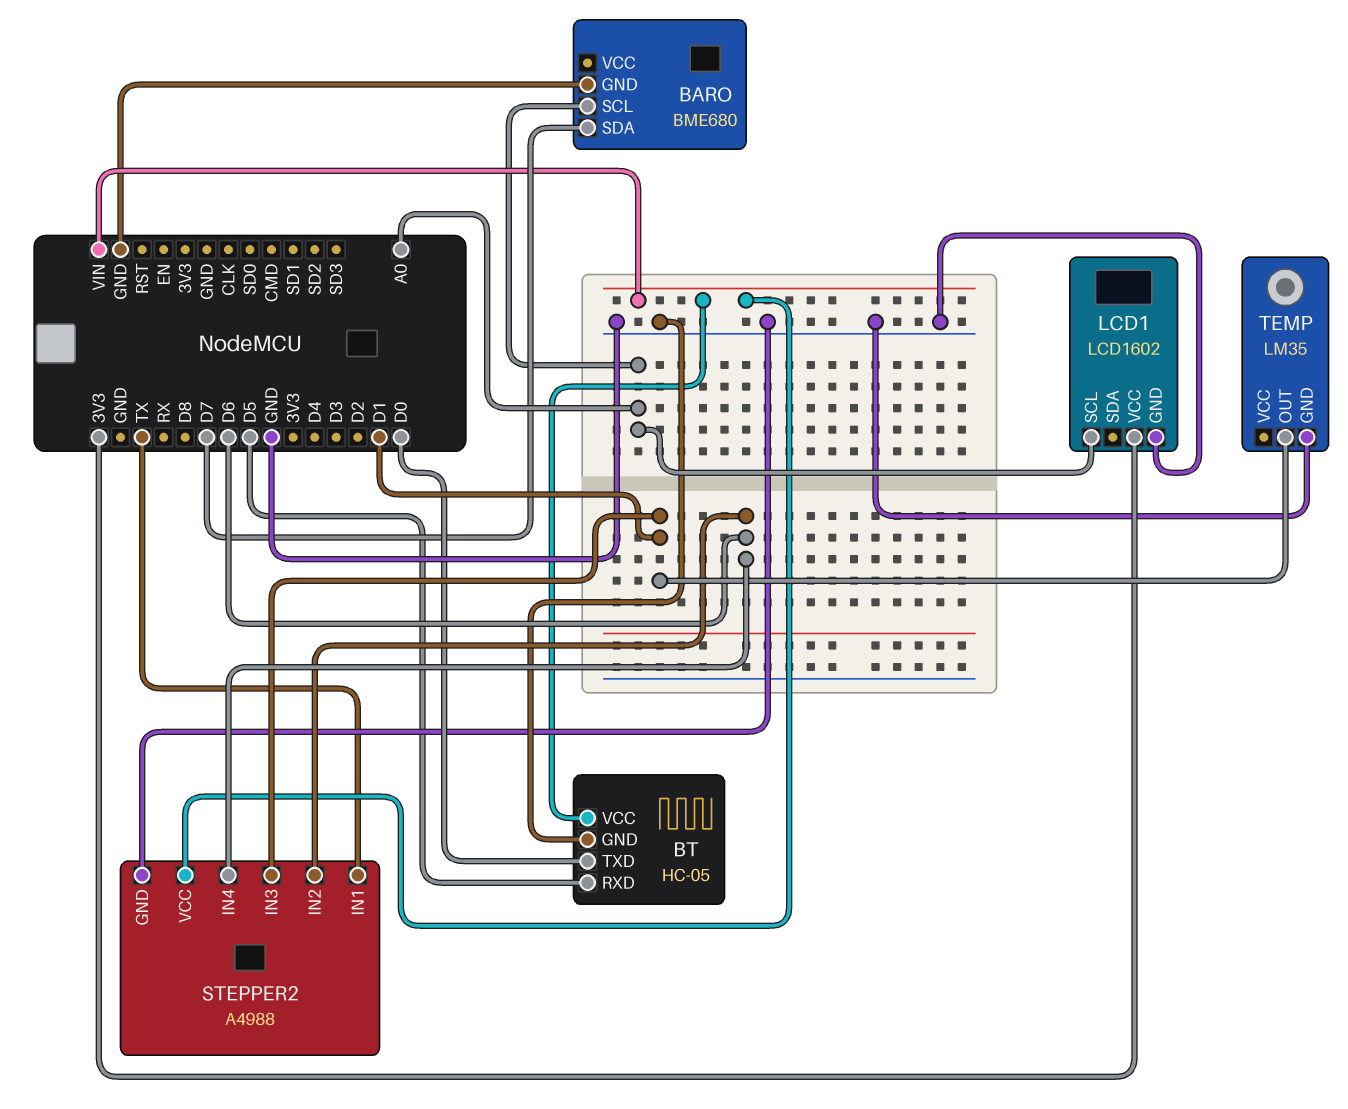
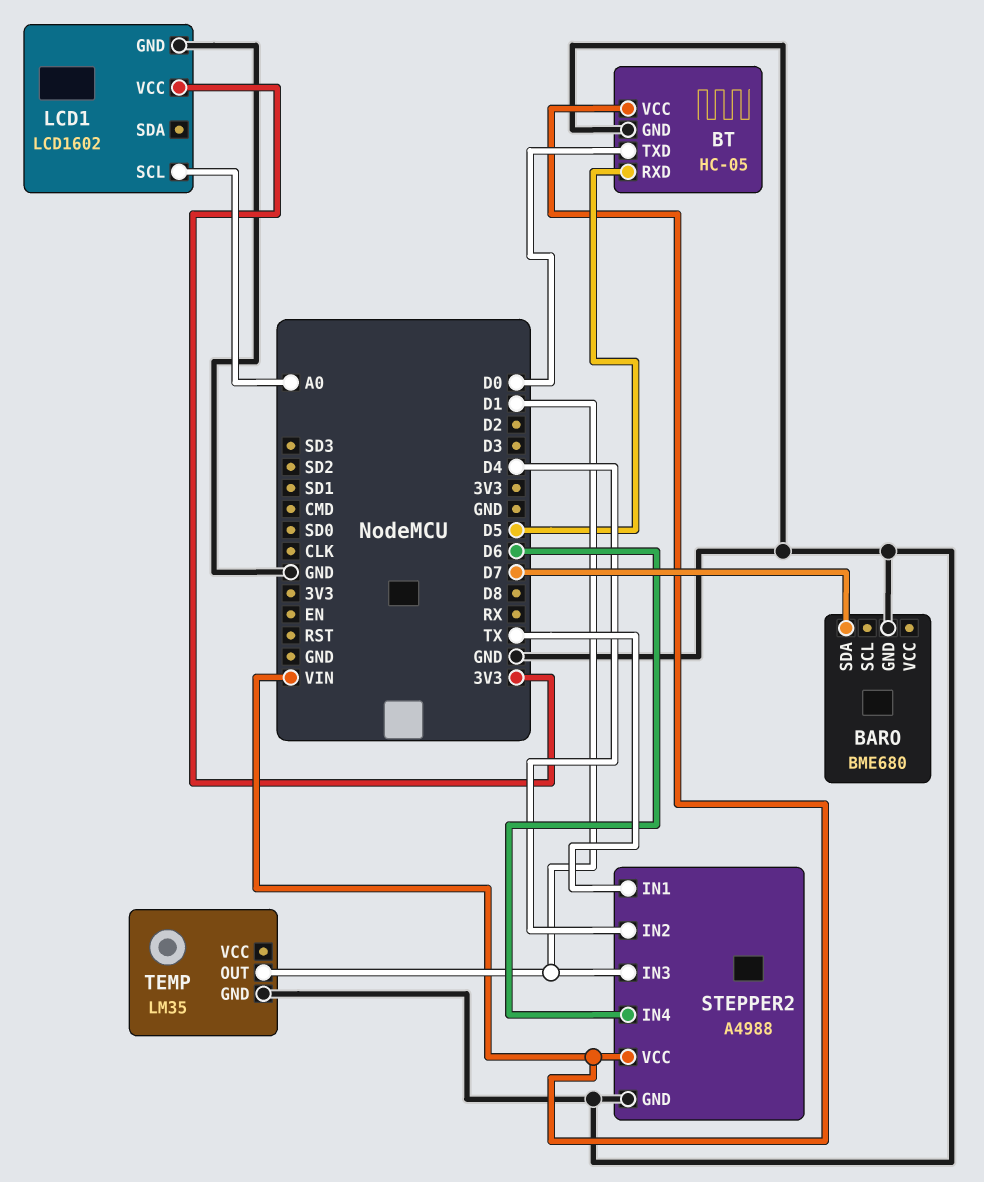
BARO pin SCL: A0 -> none
STEPPER2 pin IN2: D6 -> D4

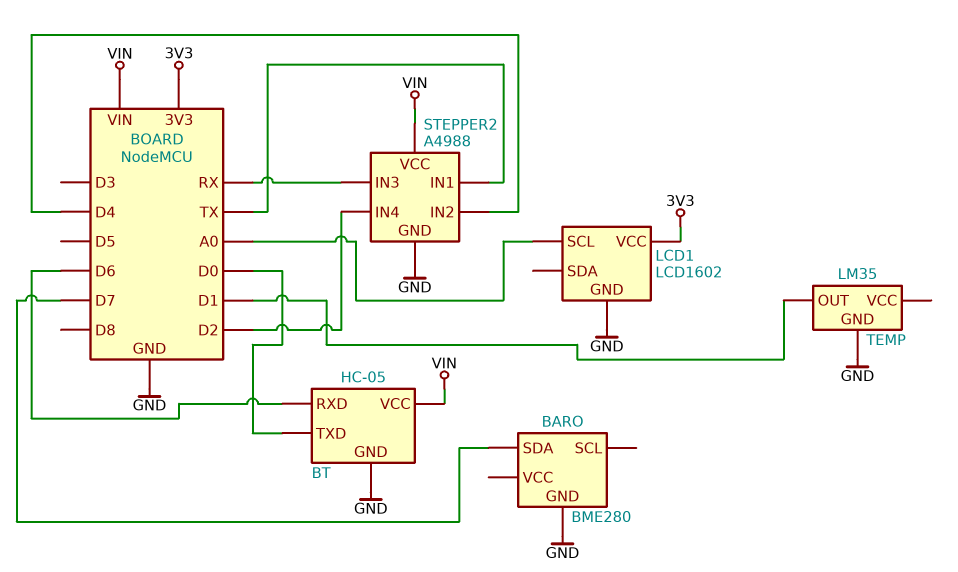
BARO: BME680 -> BME280
BT pin RXD: D5 -> D6
STEPPER2 pin IN3: D1 -> RX
STEPPER2 pin IN4: D6 -> D2

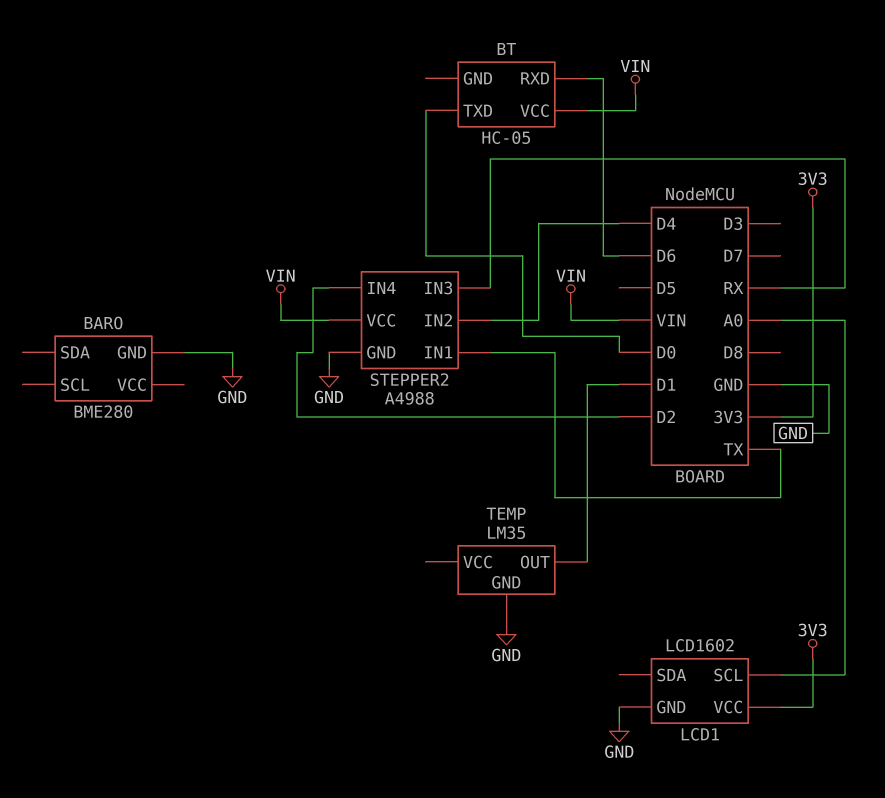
BARO pin SDA: D7 -> none
BT pin GND: GND -> none

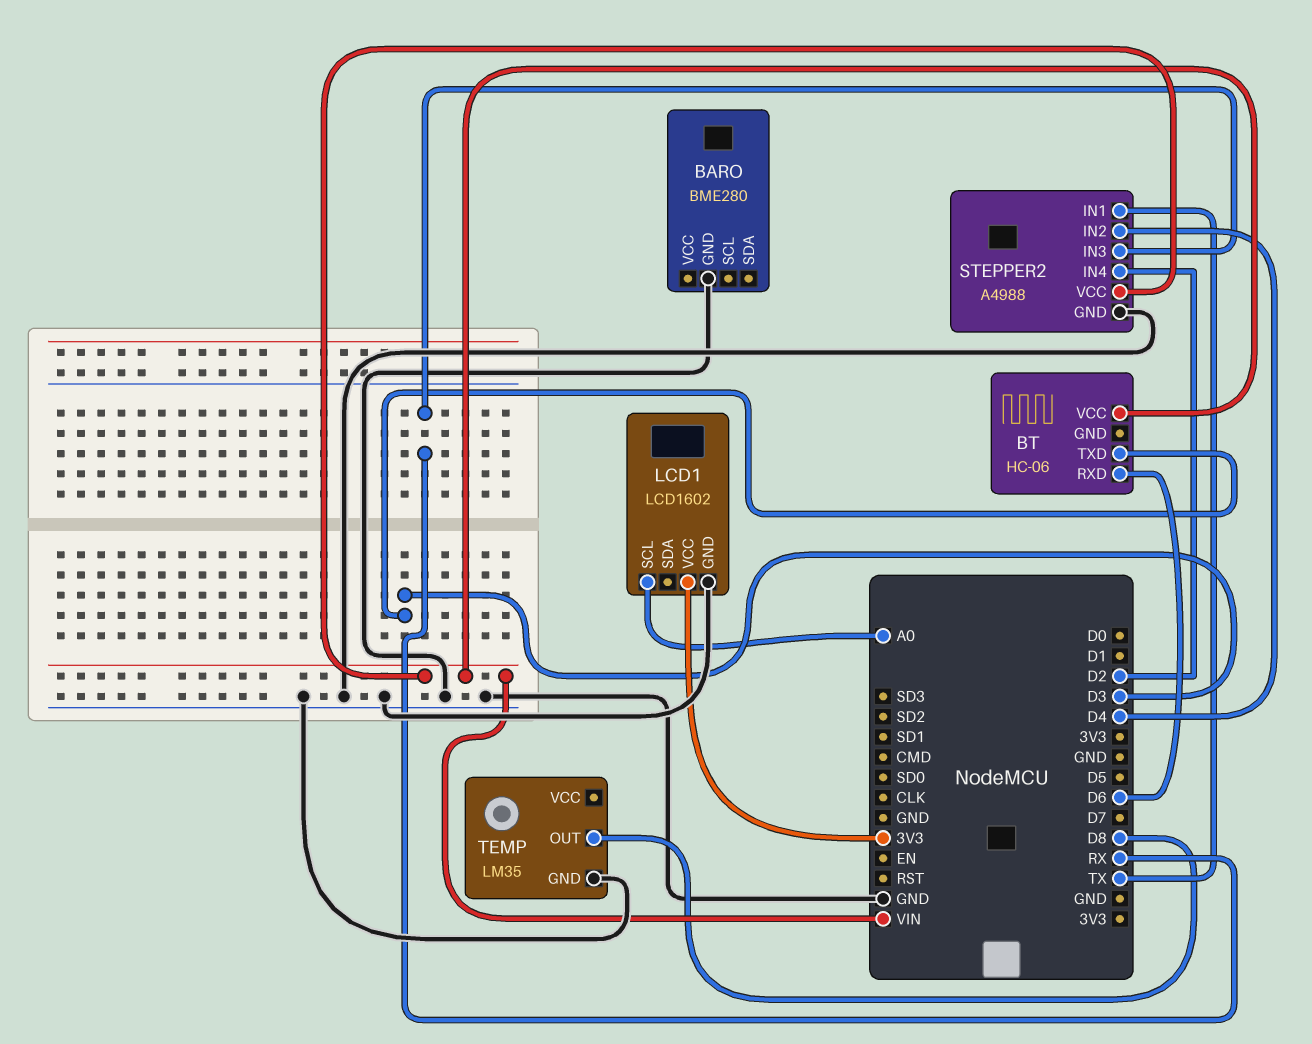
BT: HC-05 -> HC-06
BT pin TXD: D0 -> D3
TEMP pin OUT: D1 -> D8

